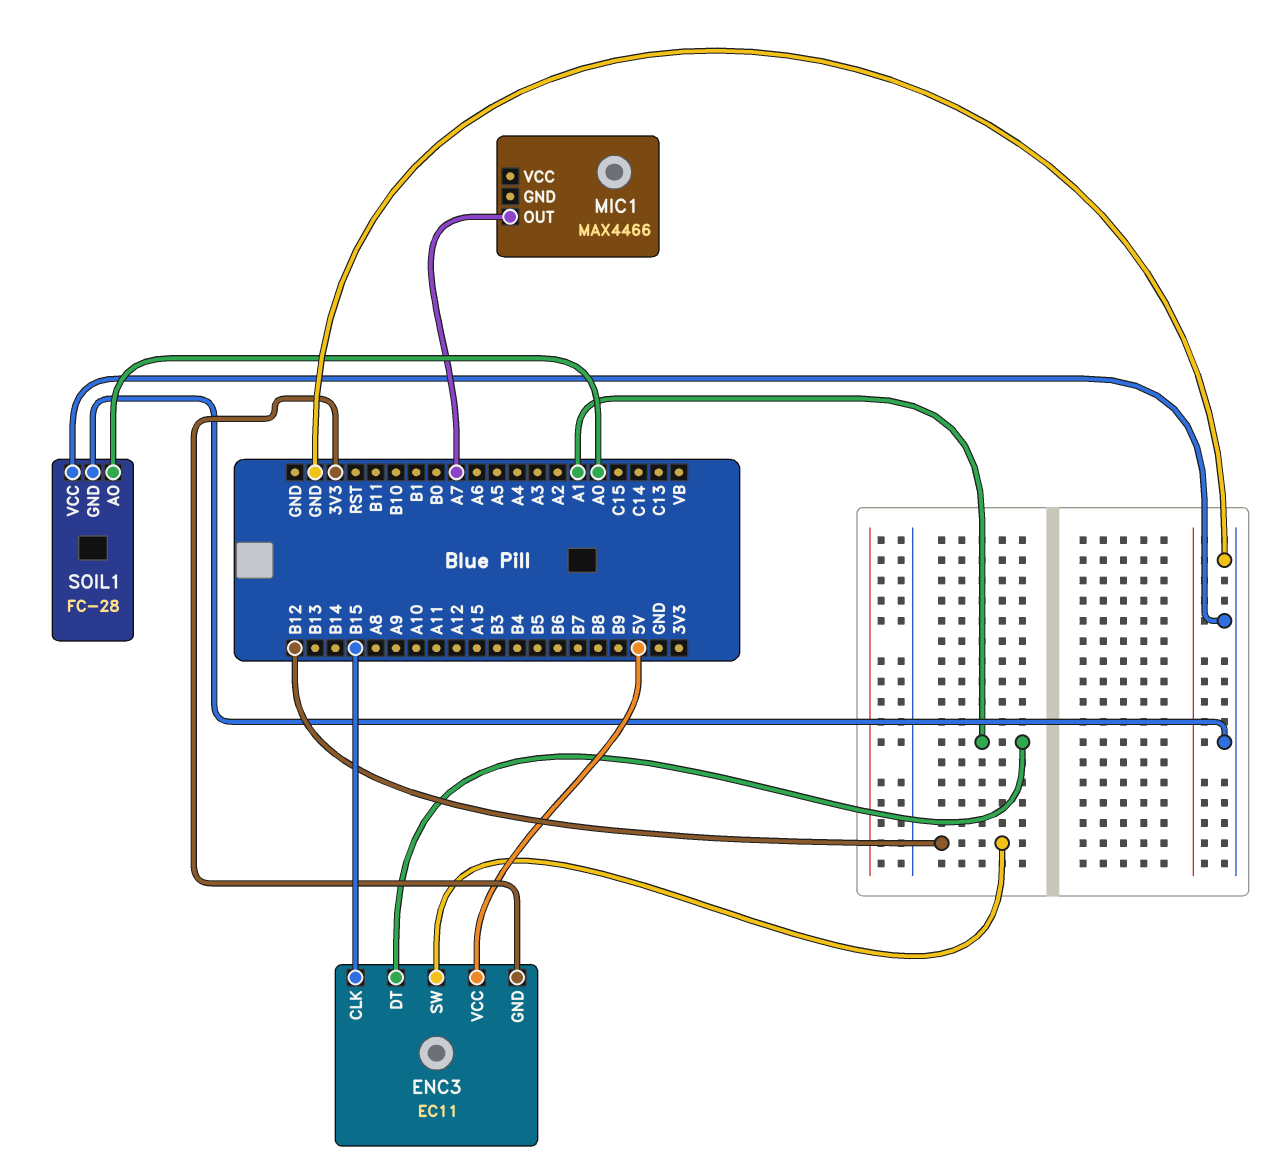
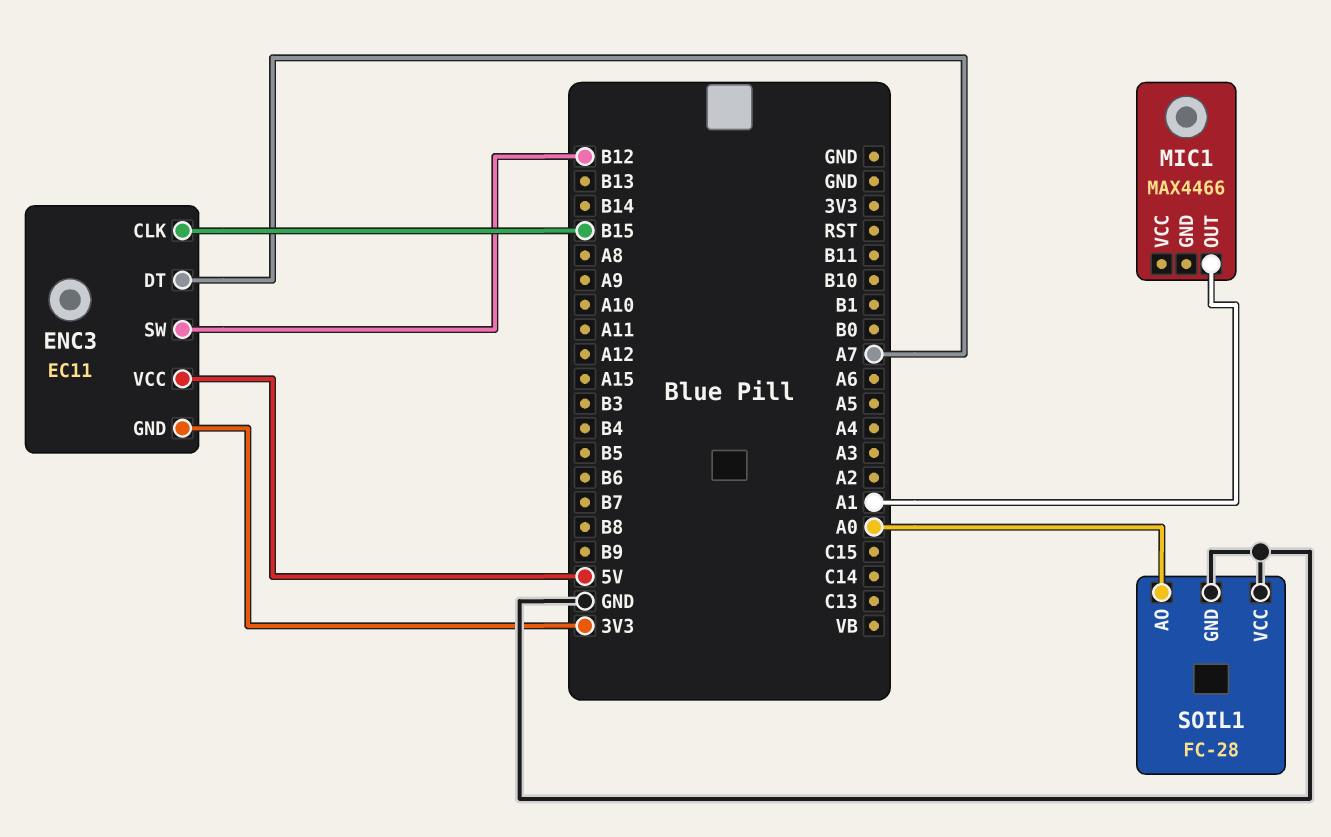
ENC3 pin DT: A1 -> A7
MIC1 pin OUT: A7 -> A1

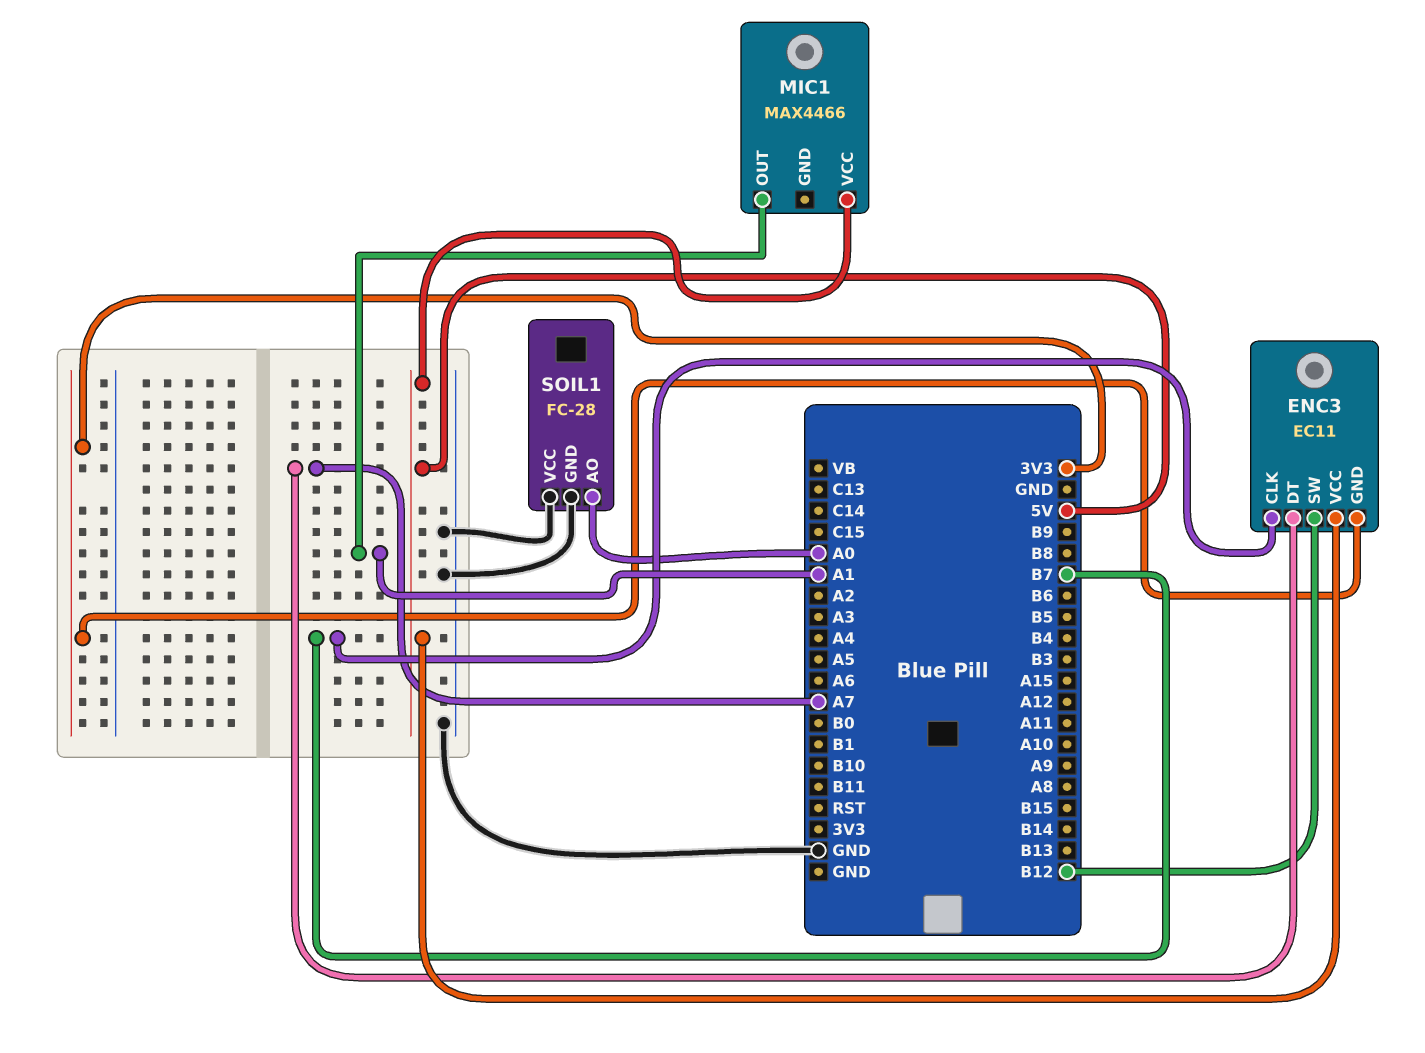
ENC3 pin CLK: B15 -> B7
MIC1 pin VCC: none -> 5V

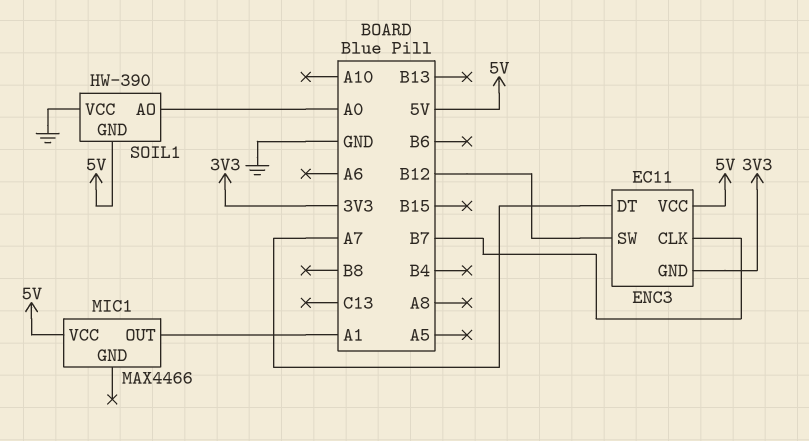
SOIL1: FC-28 -> HW-390
SOIL1 pin GND: GND -> 5V

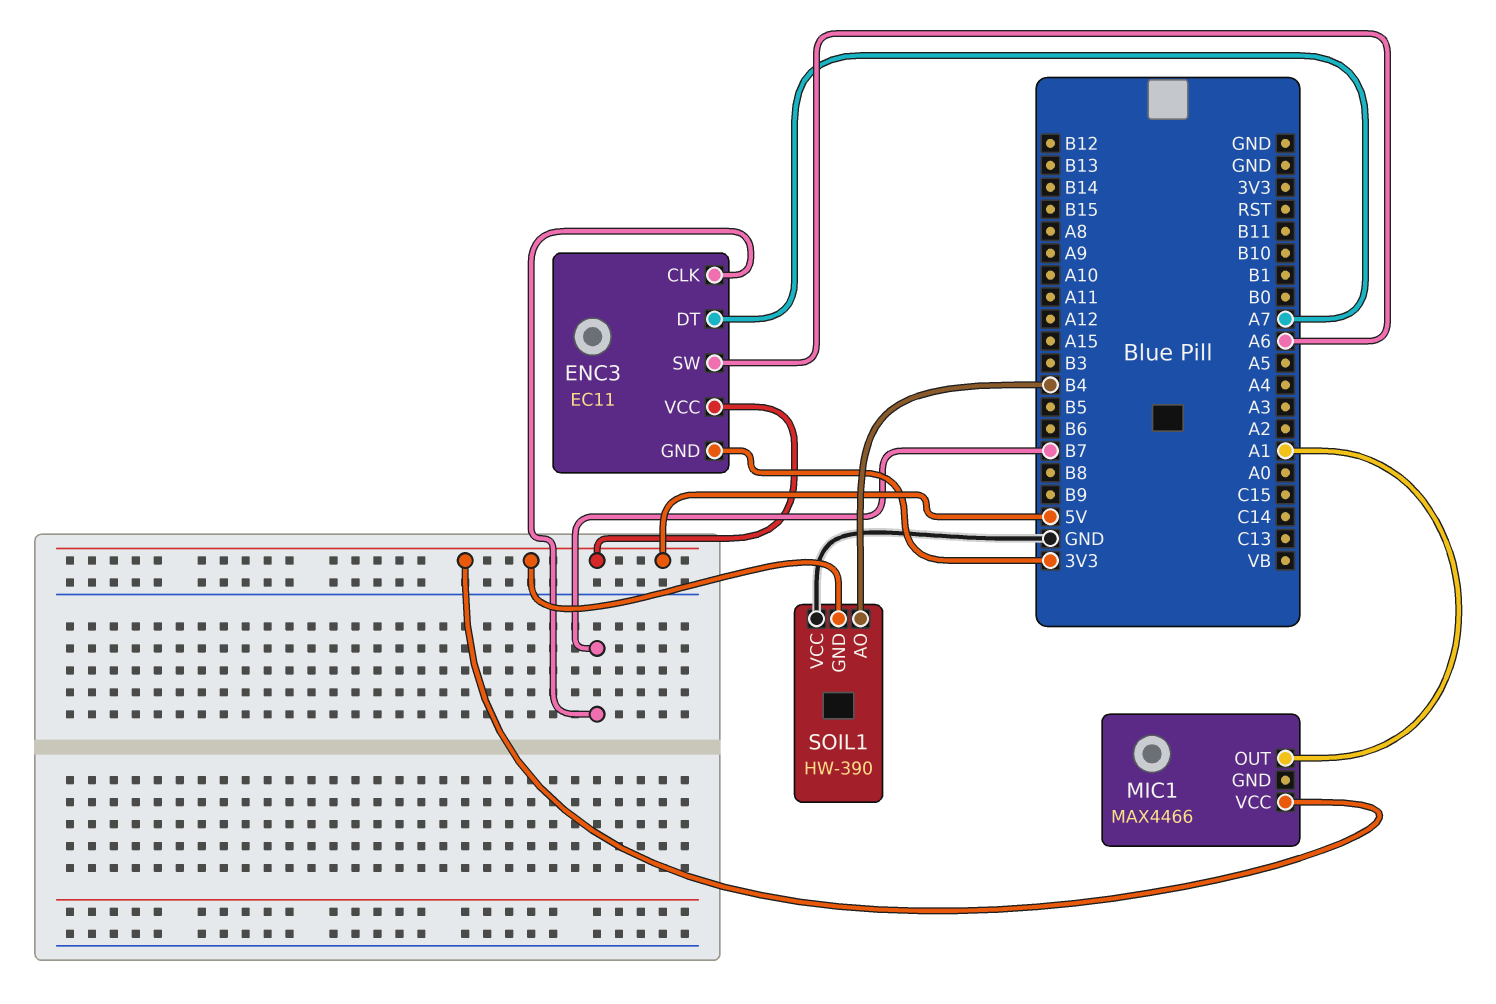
ENC3 pin SW: B12 -> A6
SOIL1 pin AO: A0 -> B4

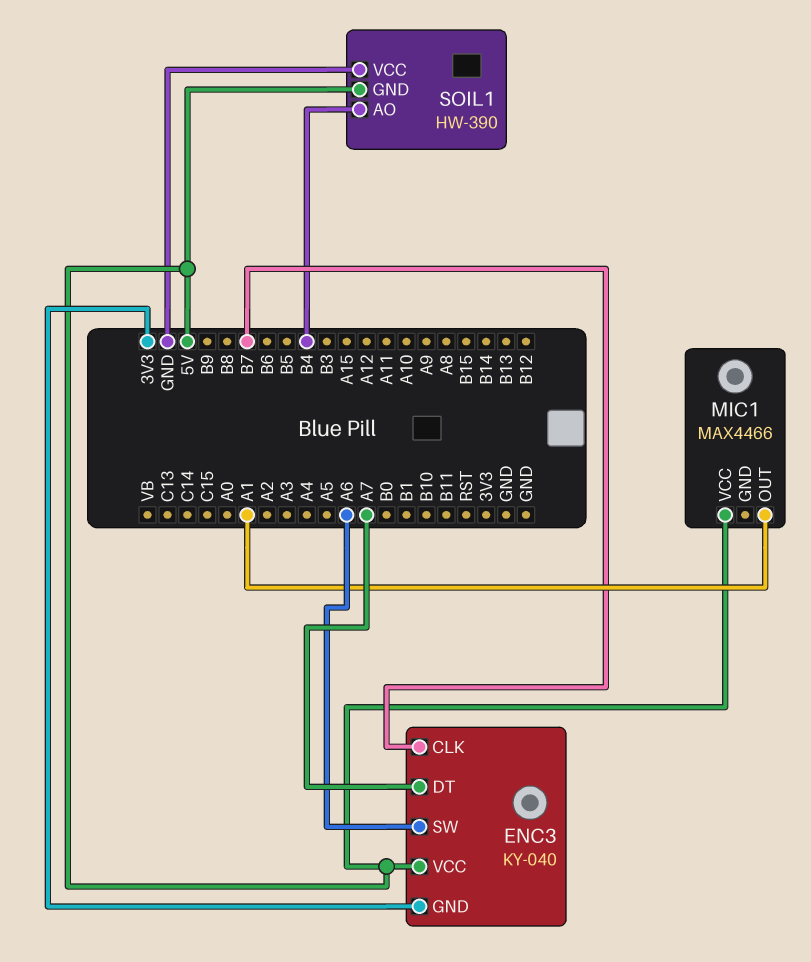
ENC3: EC11 -> KY-040

